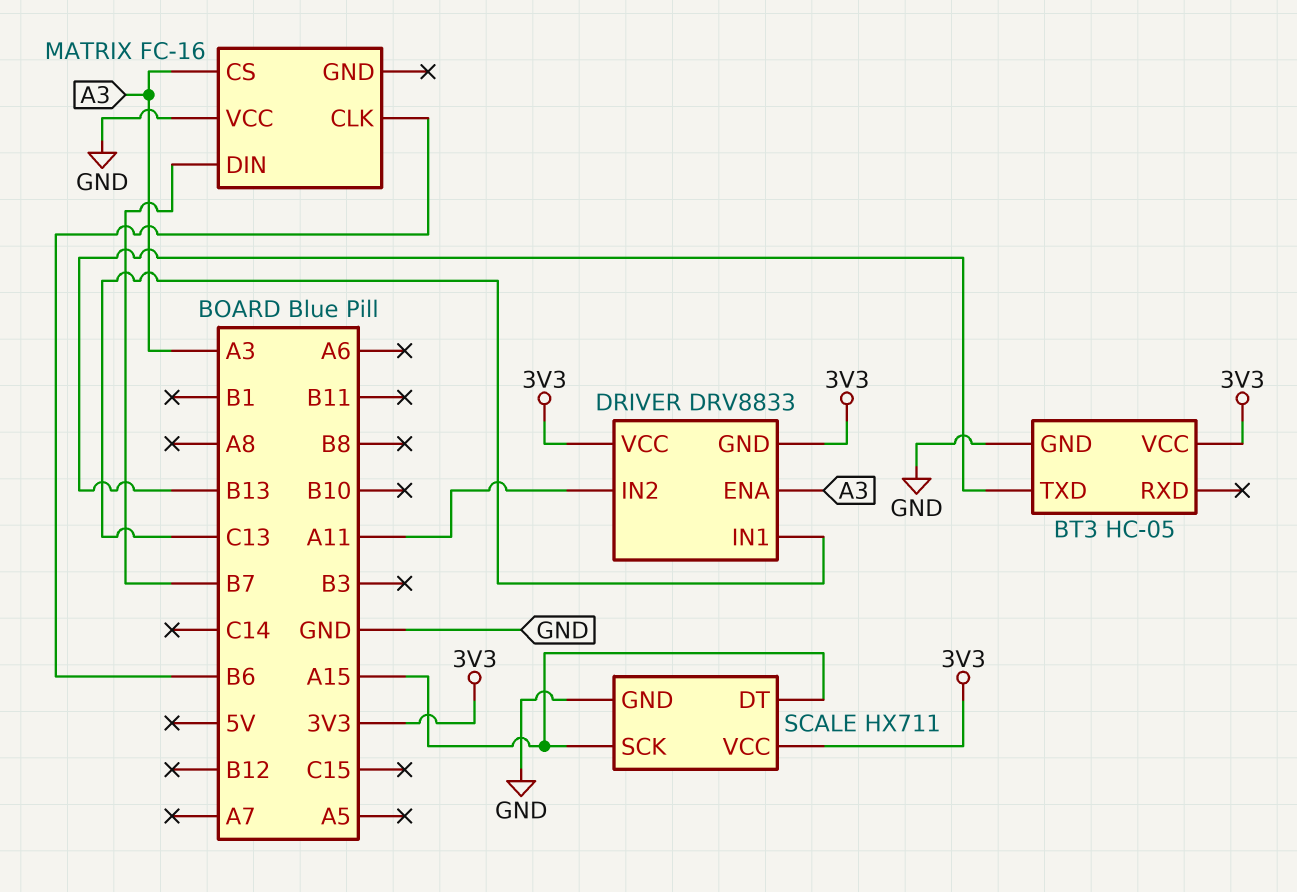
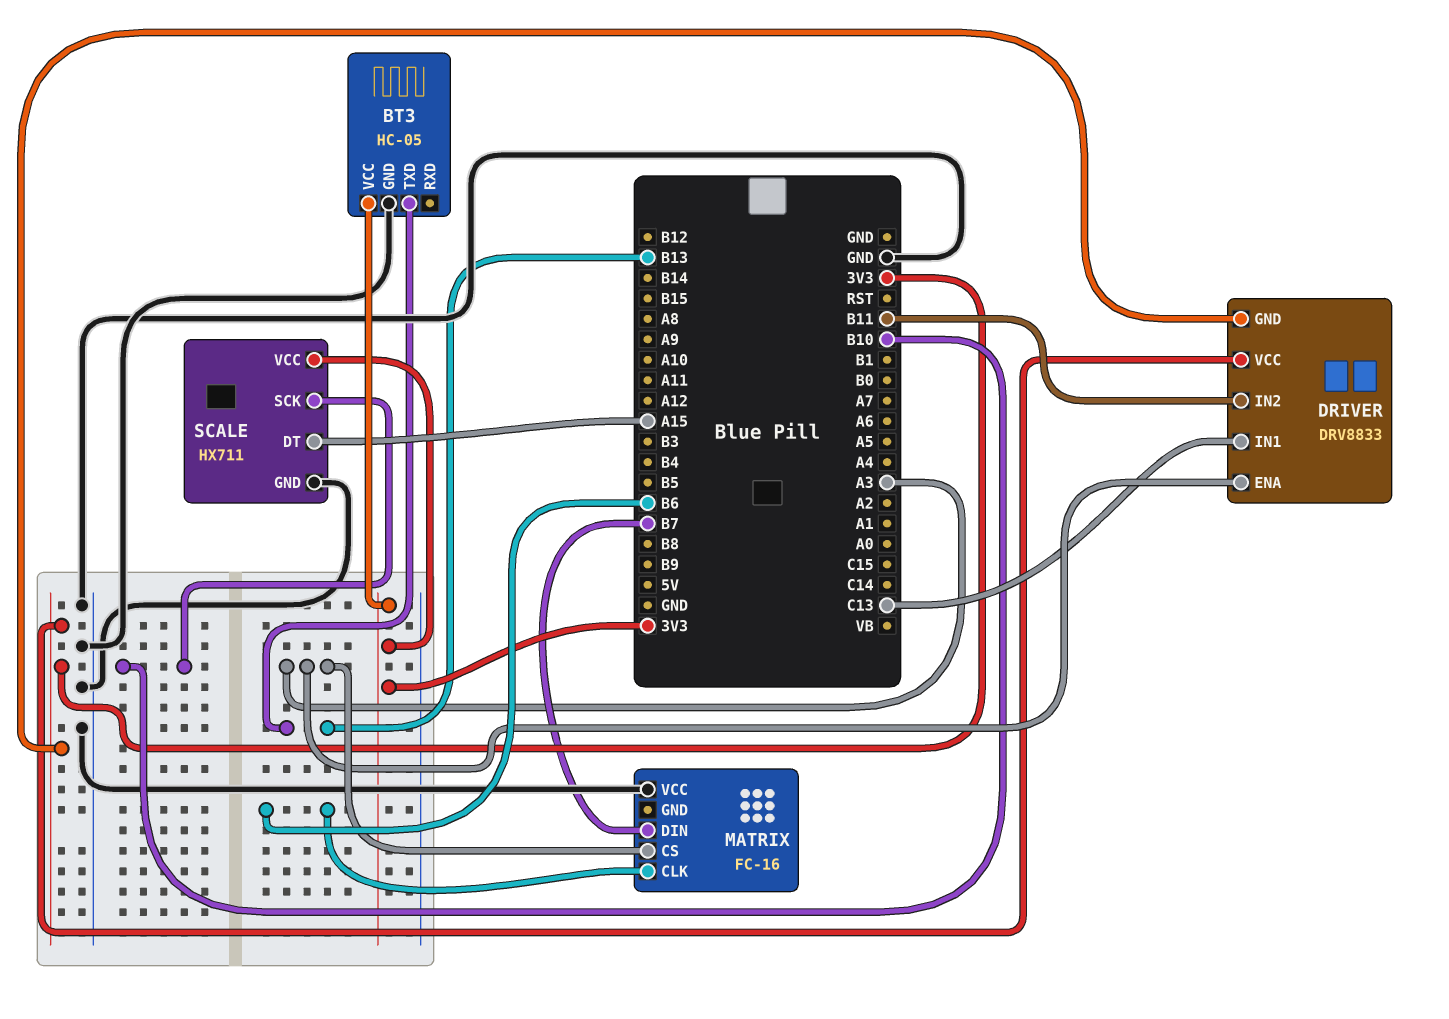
DRIVER pin IN2: A11 -> B11
SCALE pin SCK: A15 -> B10

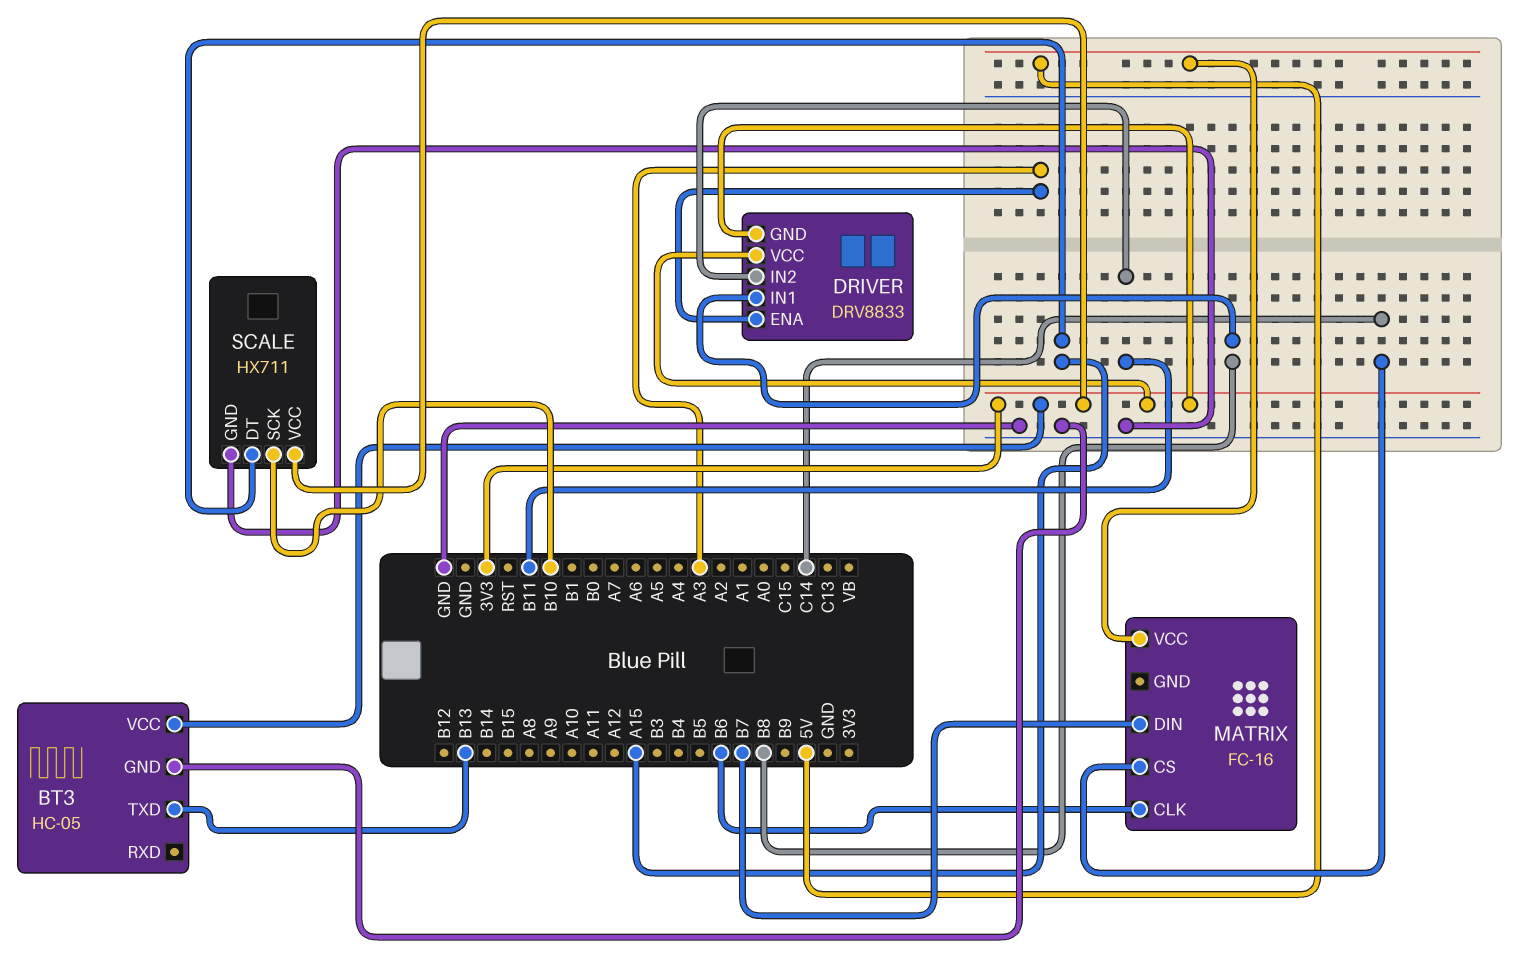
DRIVER pin IN1: C13 -> B8
MATRIX pin CS: A3 -> C14
MATRIX pin VCC: GND -> 5V

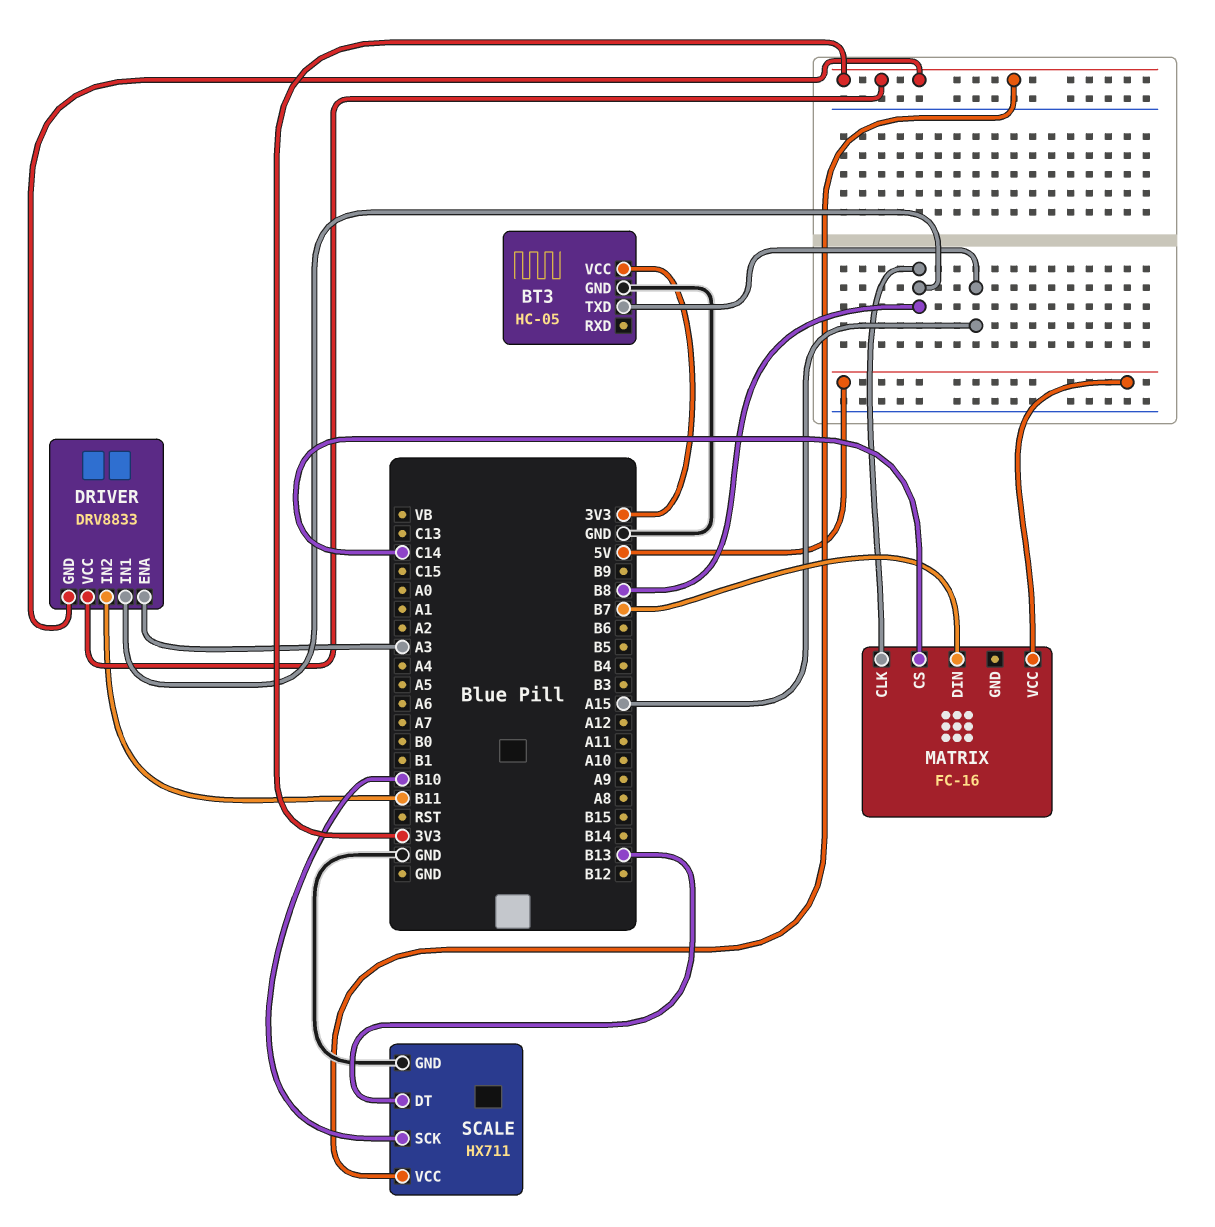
BT3 pin TXD: B13 -> A15
MATRIX pin CLK: B6 -> B8
SCALE pin DT: A15 -> B13

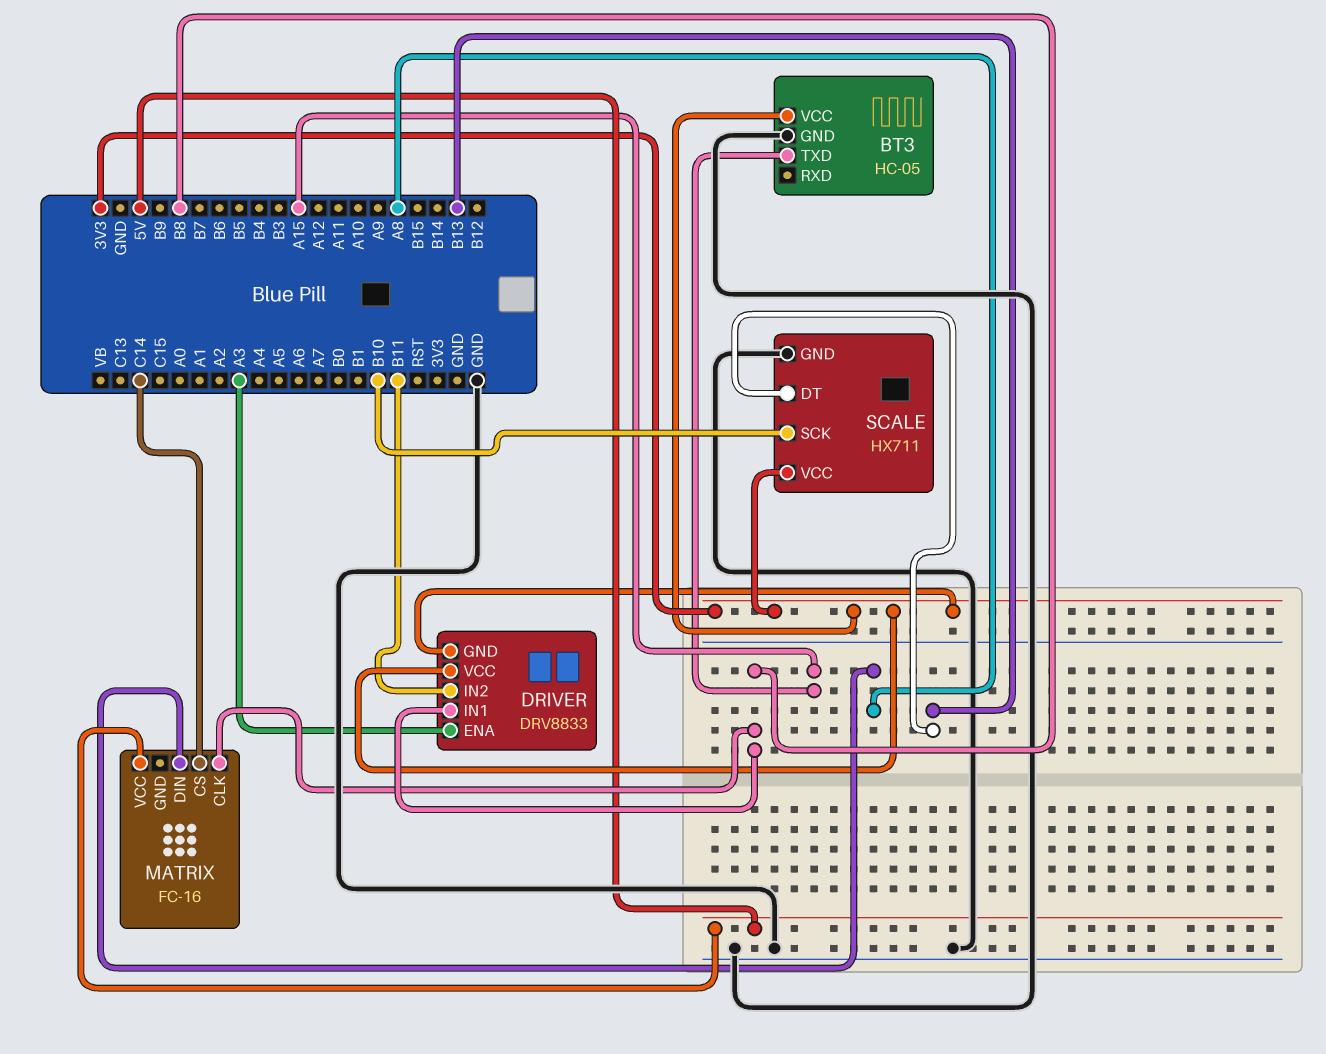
MATRIX pin DIN: B7 -> A8

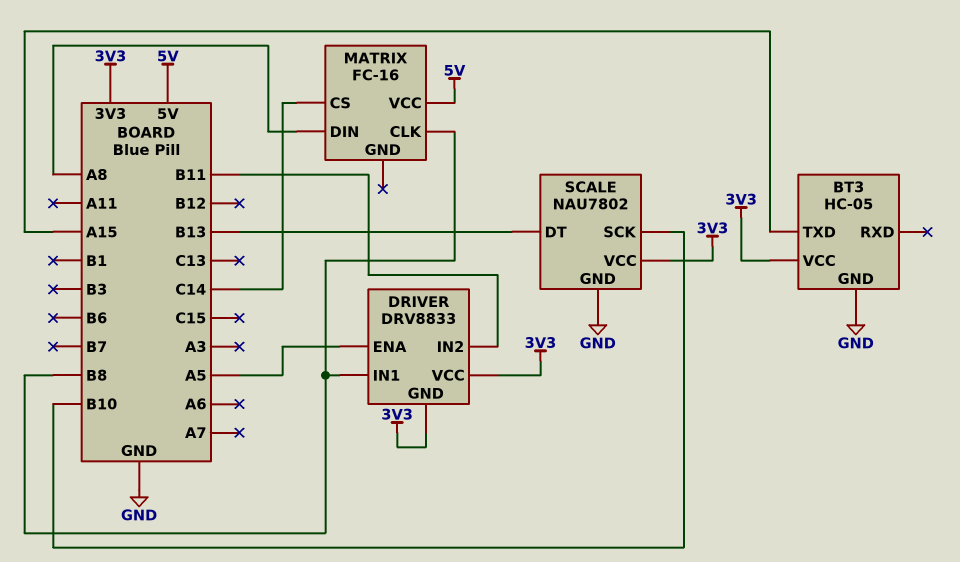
DRIVER pin ENA: A3 -> A5
SCALE: HX711 -> NAU7802

